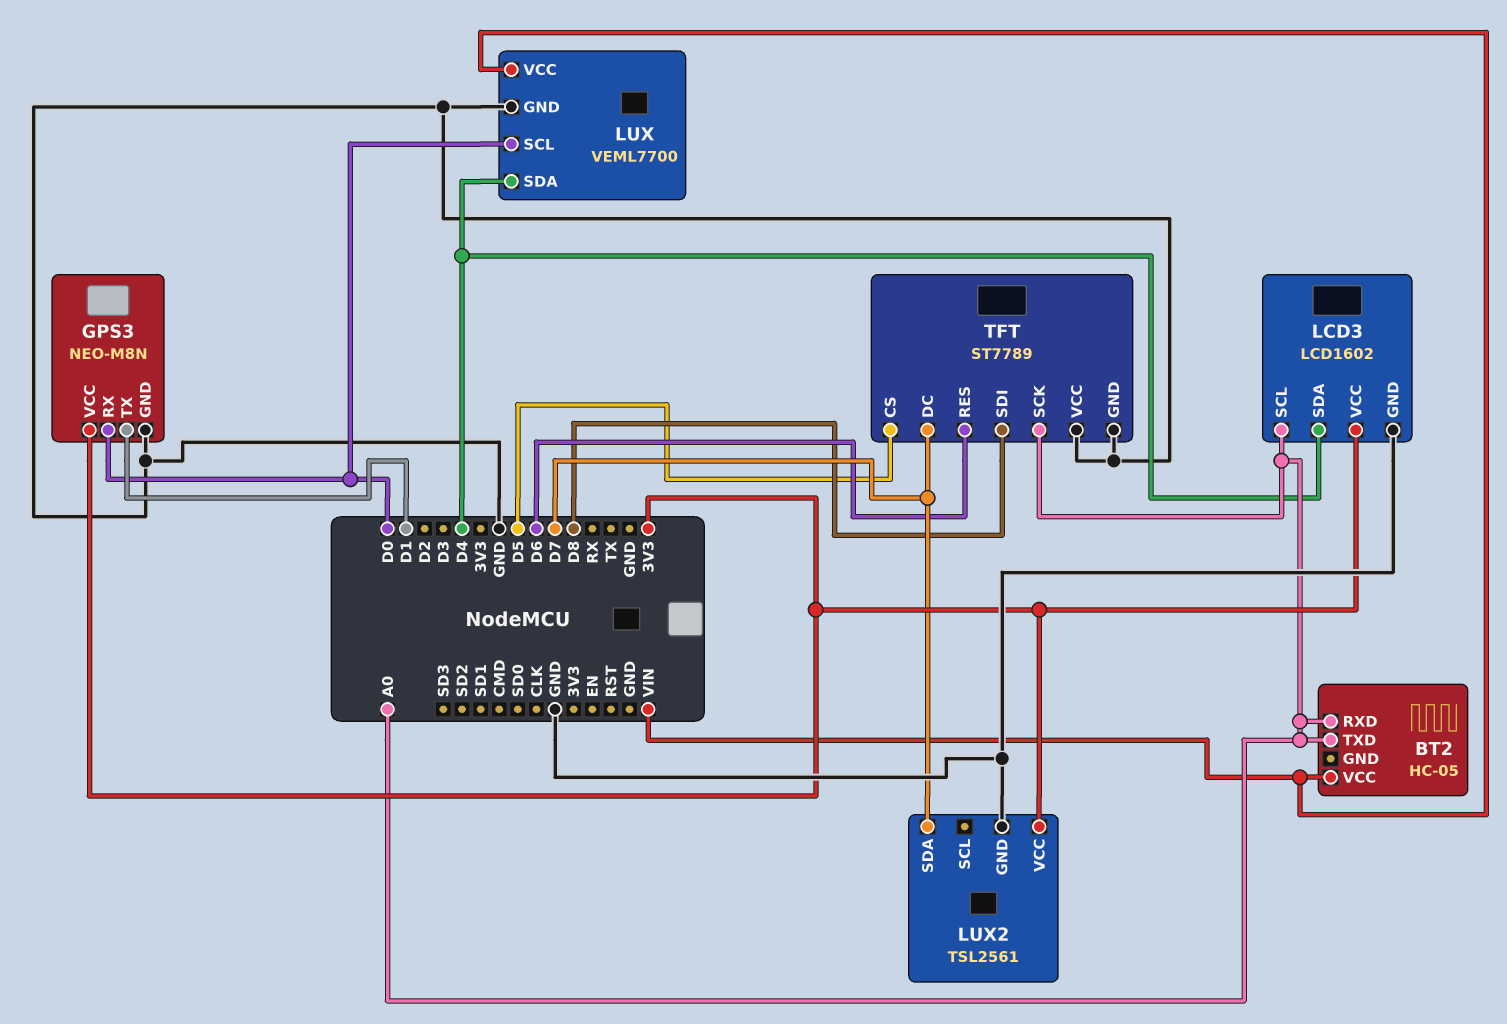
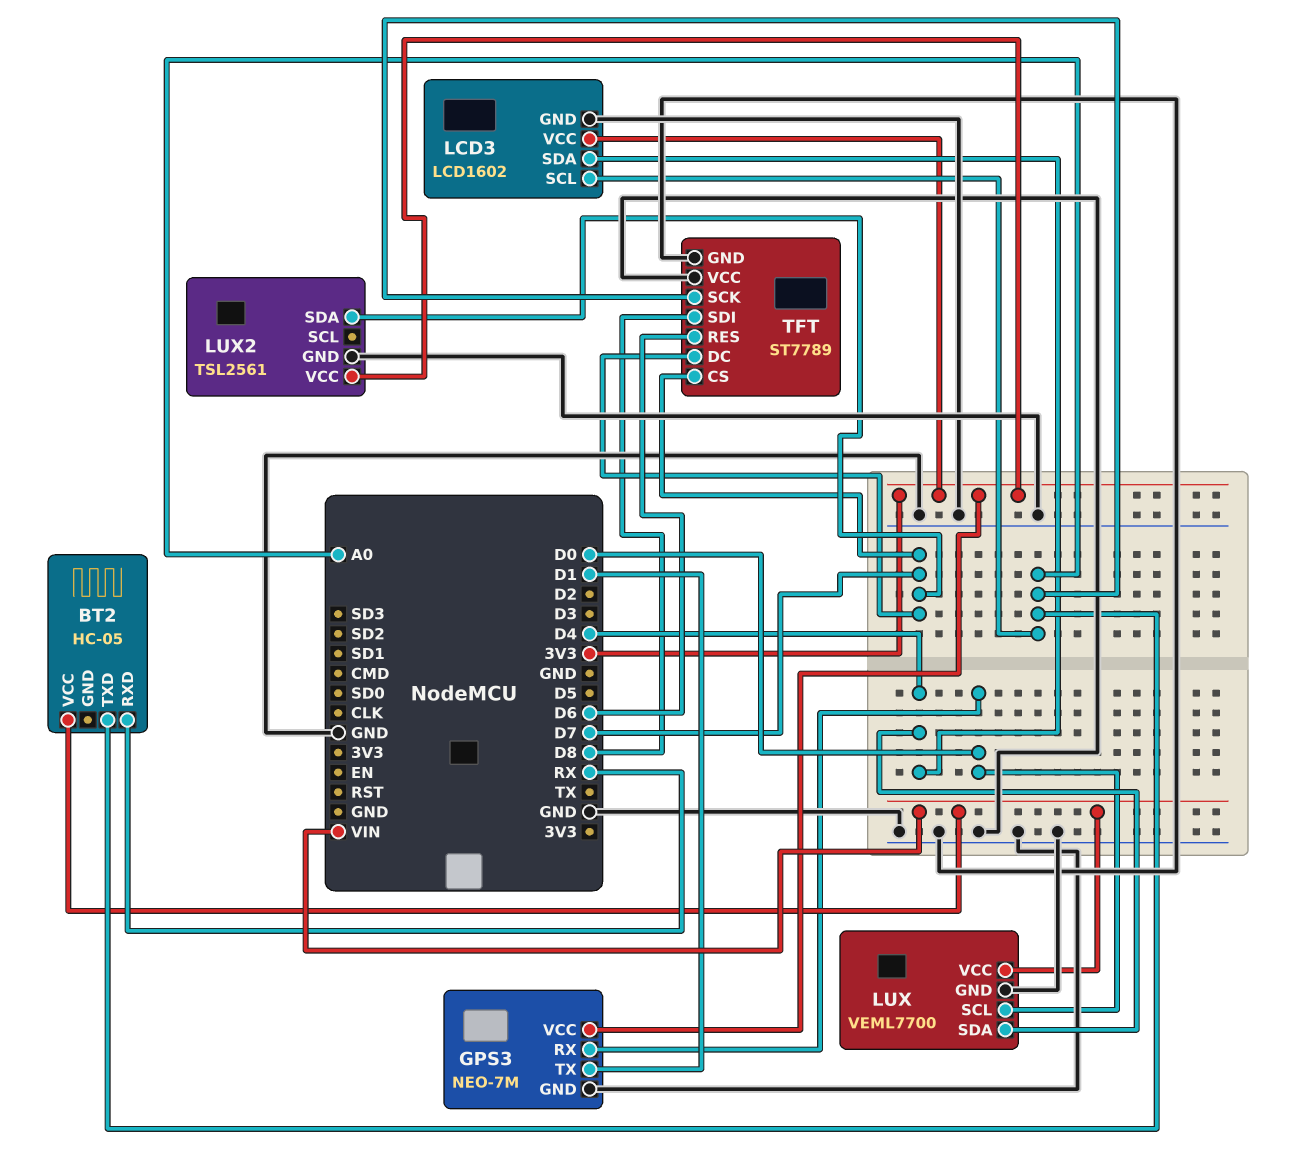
BT2 pin RXD: A0 -> RX
GPS3: NEO-M8N -> NEO-7M
TFT pin CS: D5 -> D7

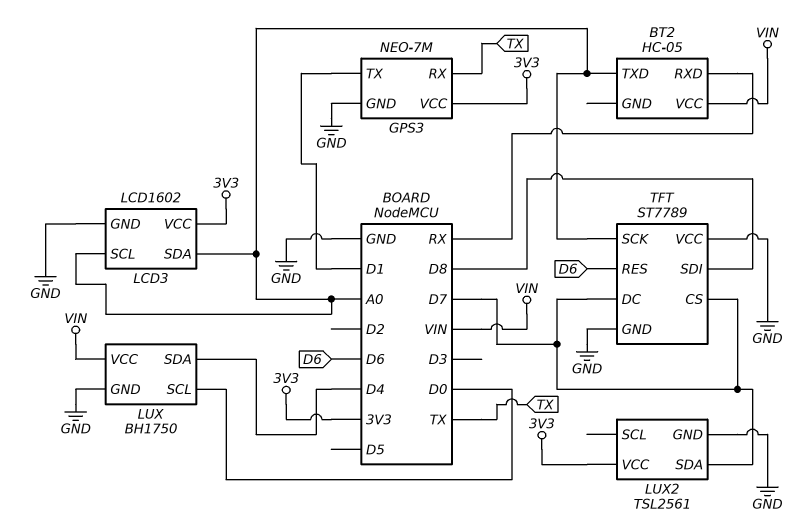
GPS3 pin RX: D0 -> TX
LCD3 pin SDA: D4 -> A0
LUX: VEML7700 -> BH1750

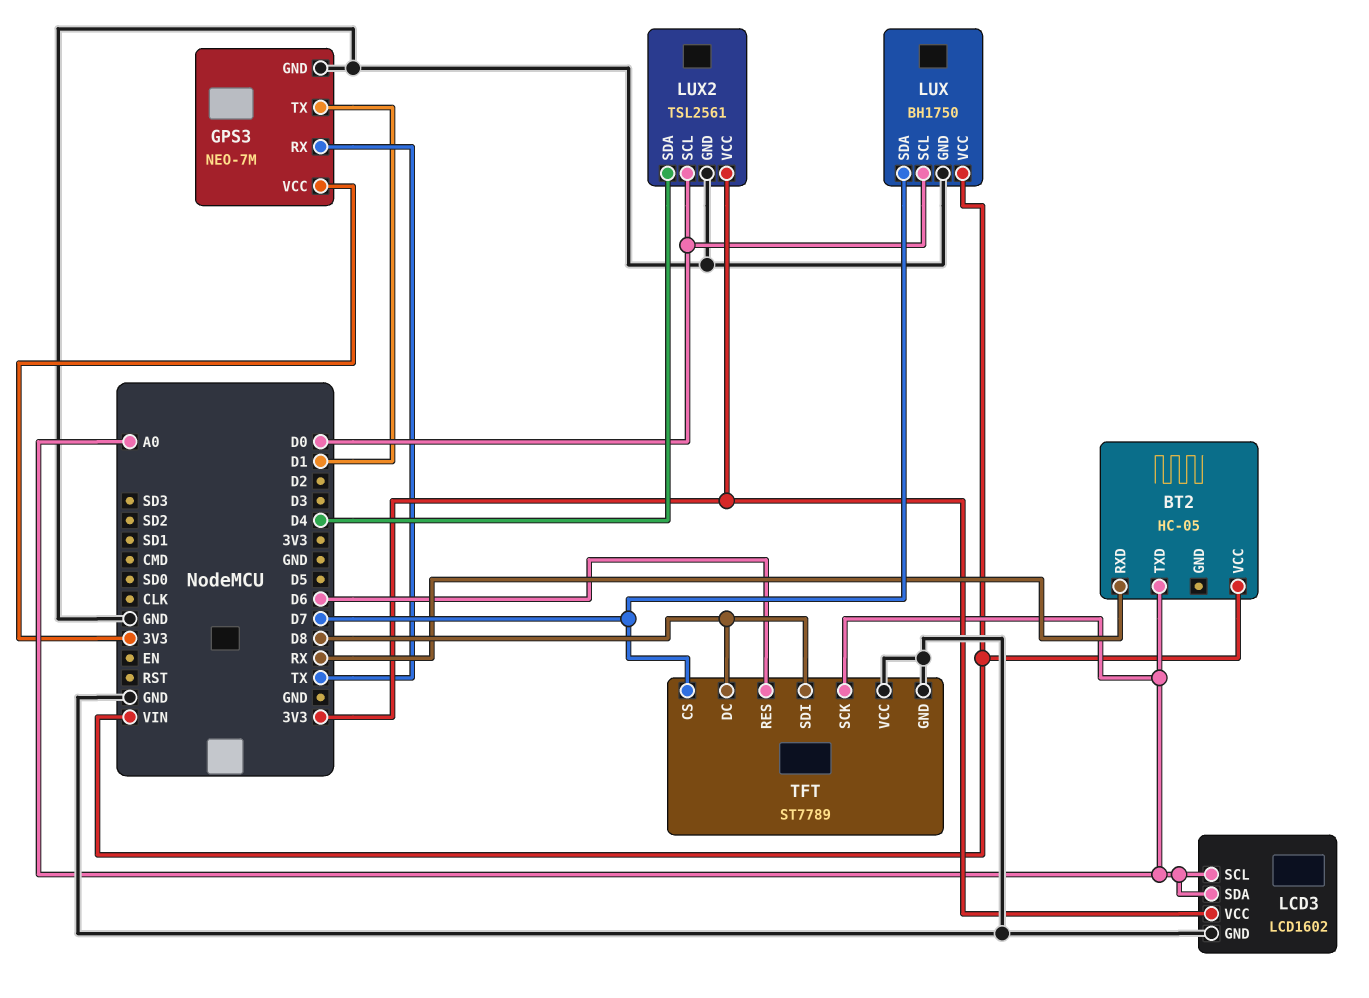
LUX pin SDA: D4 -> D7
LUX2 pin SCL: none -> D0
LUX2 pin SDA: D7 -> D4
TFT pin DC: D7 -> D8

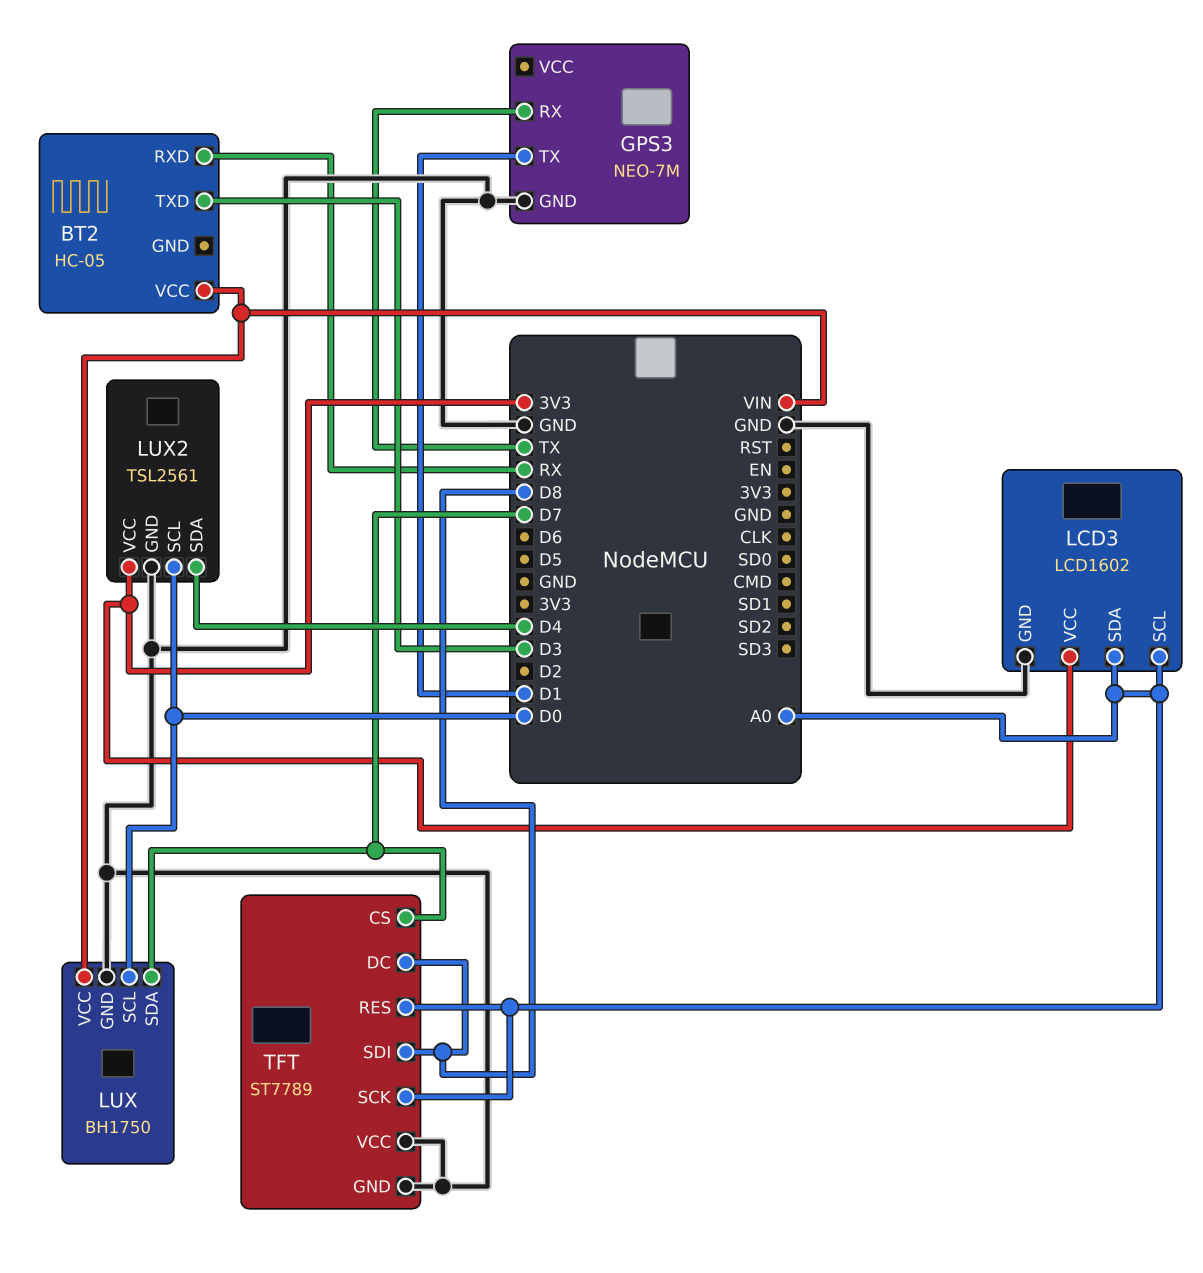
BT2 pin TXD: A0 -> D3
GPS3 pin VCC: 3V3 -> none
TFT pin RES: D6 -> A0

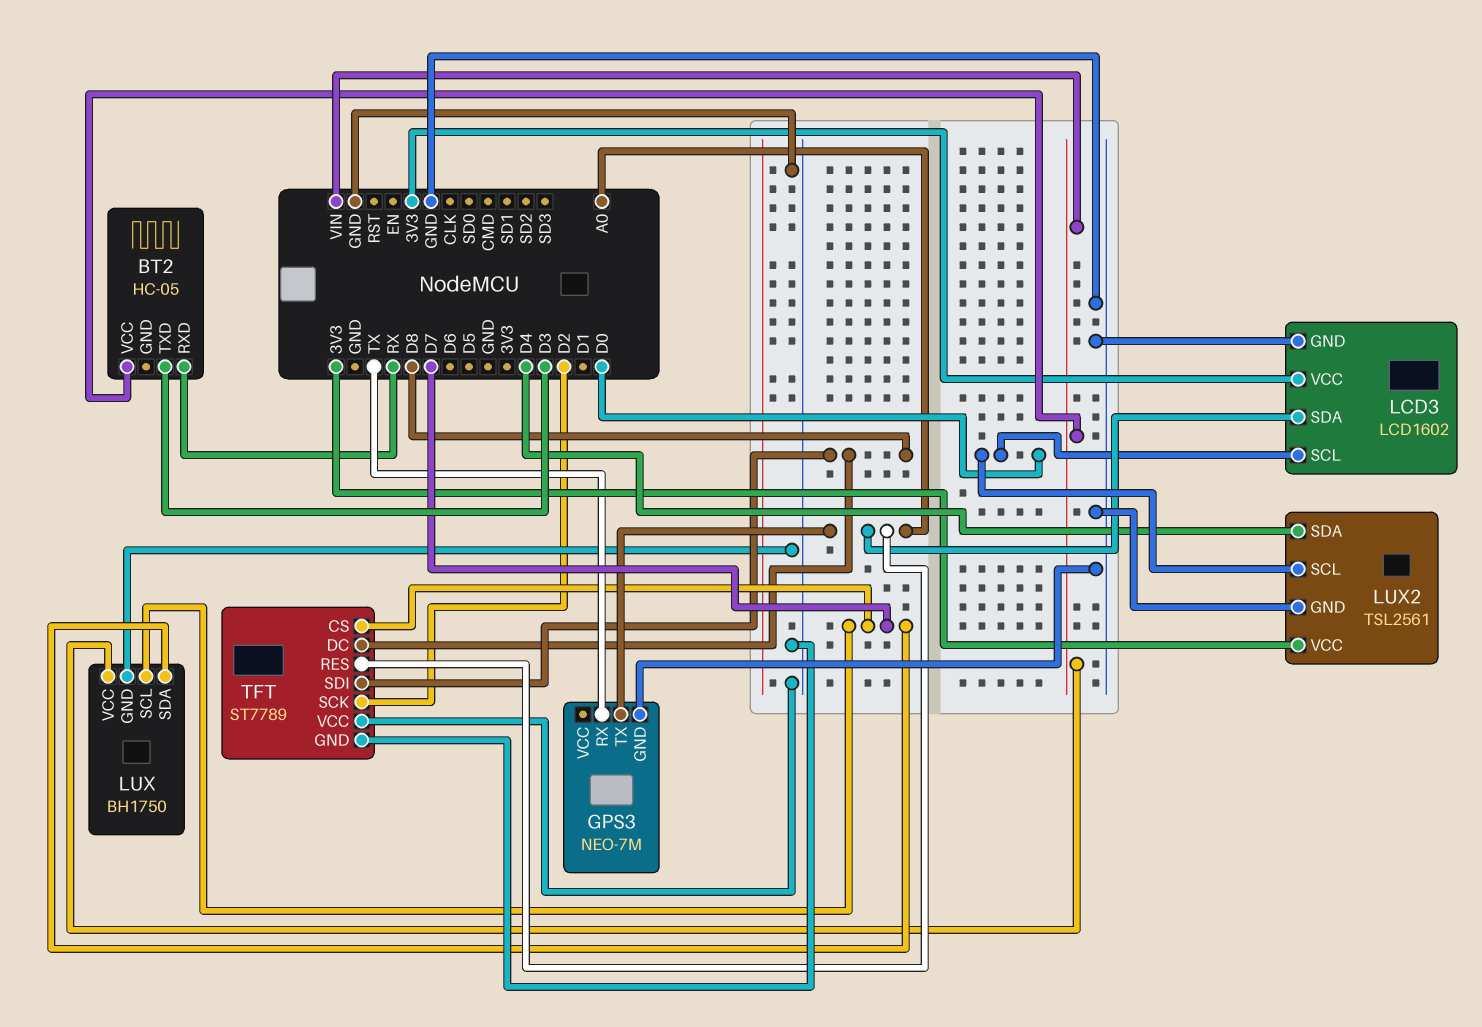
GPS3 pin TX: D1 -> A0
LCD3 pin SCL: A0 -> D0
LUX pin SCL: D0 -> D7
TFT pin SCK: A0 -> D2

